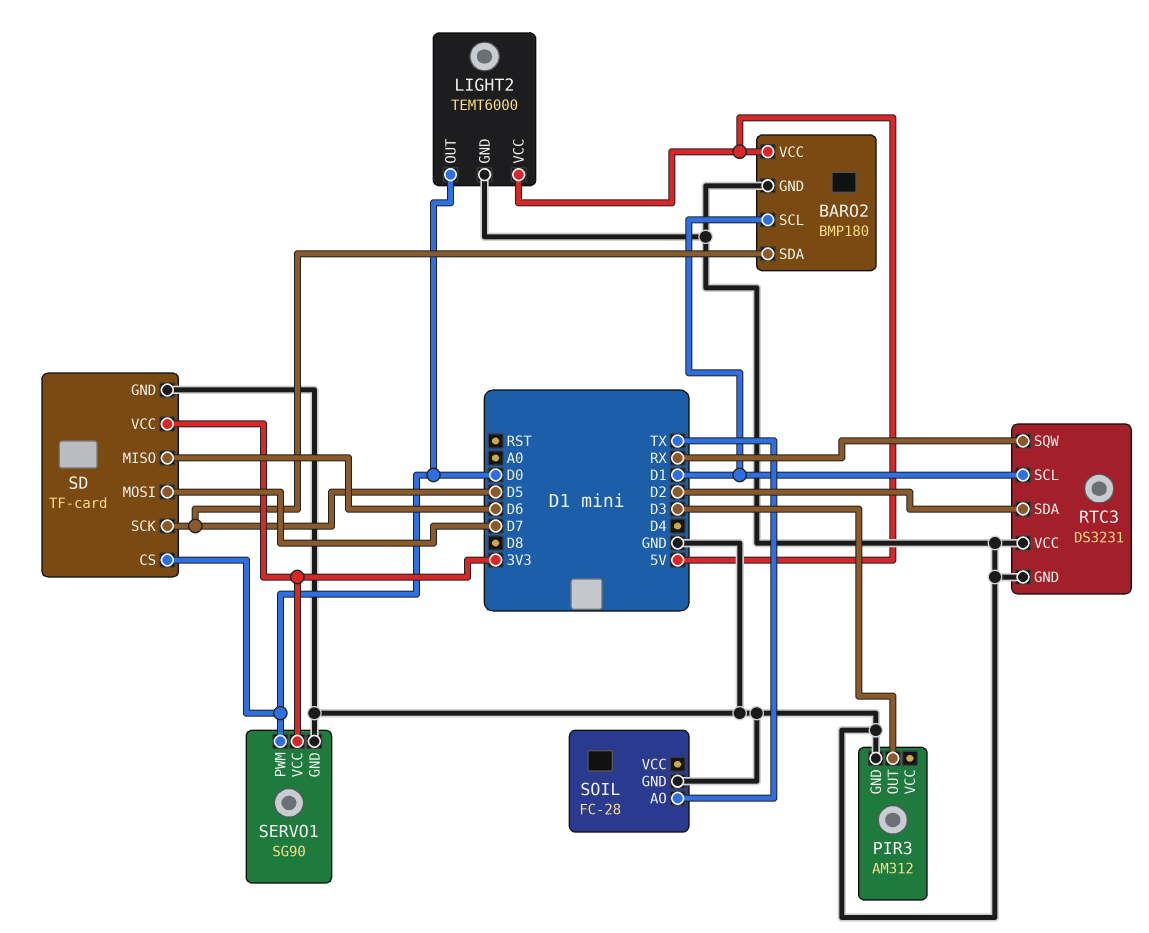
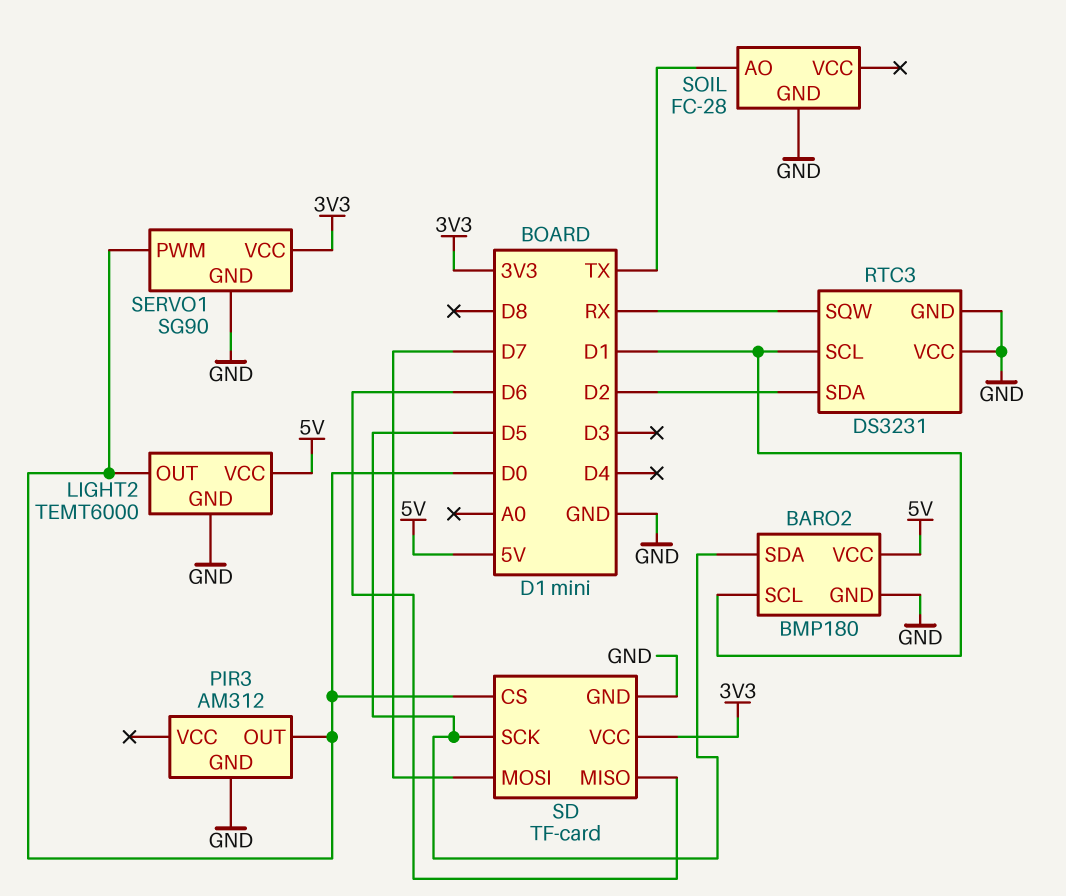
PIR3 pin OUT: D3 -> D0

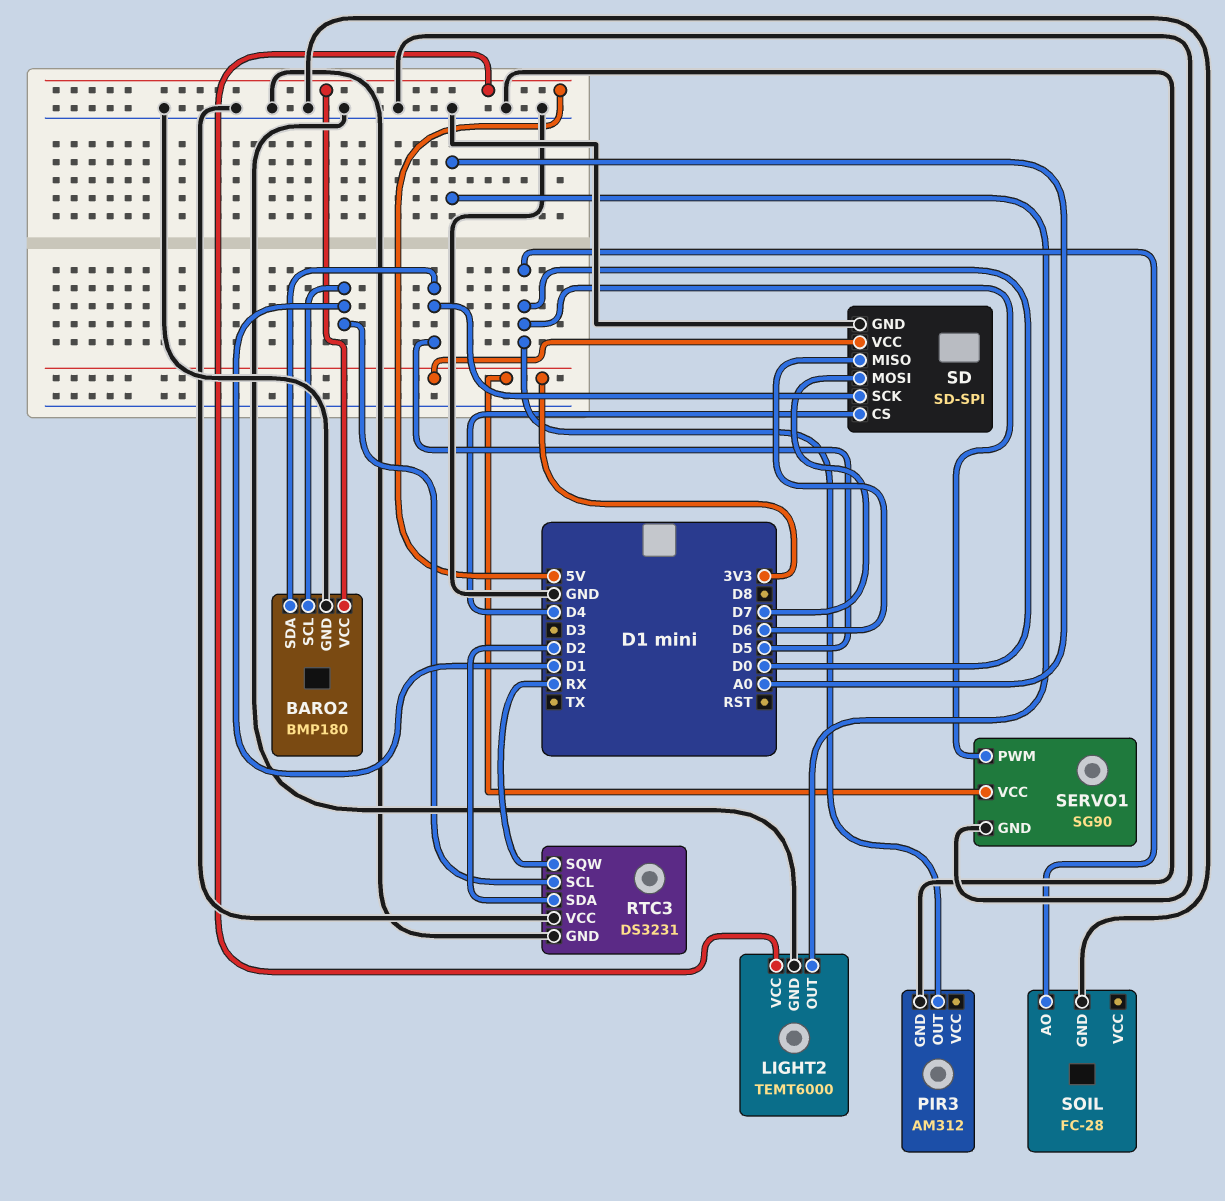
LIGHT2 pin OUT: D0 -> A0
SD: TF-card -> SD-SPI
SD pin CS: D0 -> D4
SOIL pin AO: TX -> D0

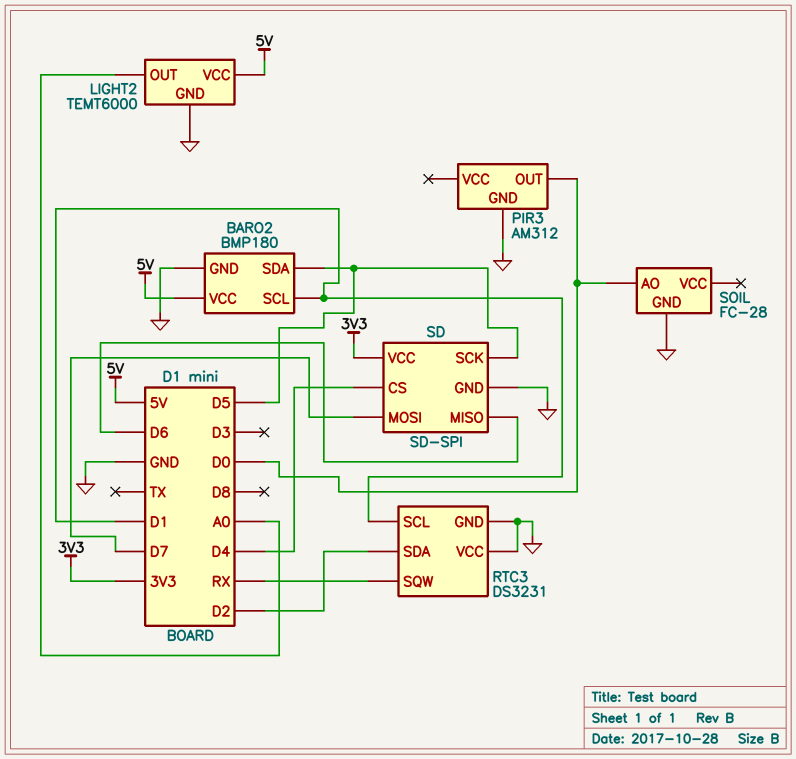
SERVO1: SG90 -> none
SERVO1 pin GND: GND -> none
SERVO1 pin PWM: D0 -> none
SERVO1 pin VCC: 3V3 -> none

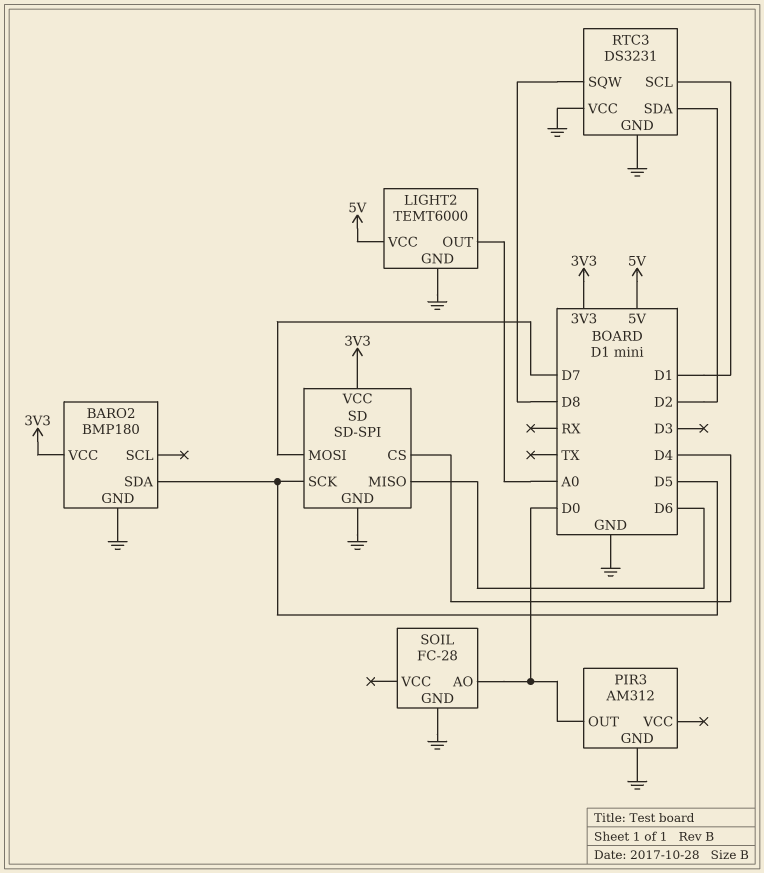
BARO2 pin SCL: D1 -> none
BARO2 pin VCC: 5V -> 3V3
RTC3 pin SQW: RX -> D8

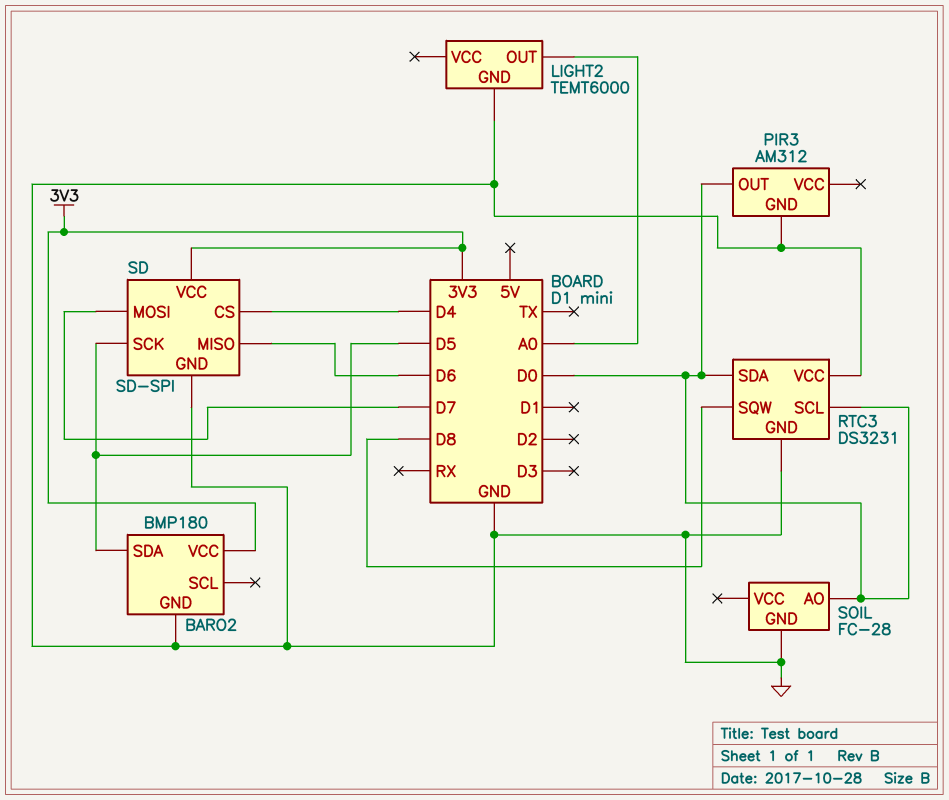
LIGHT2 pin VCC: 5V -> none
RTC3 pin SCL: D1 -> D0
RTC3 pin SDA: D2 -> D0

